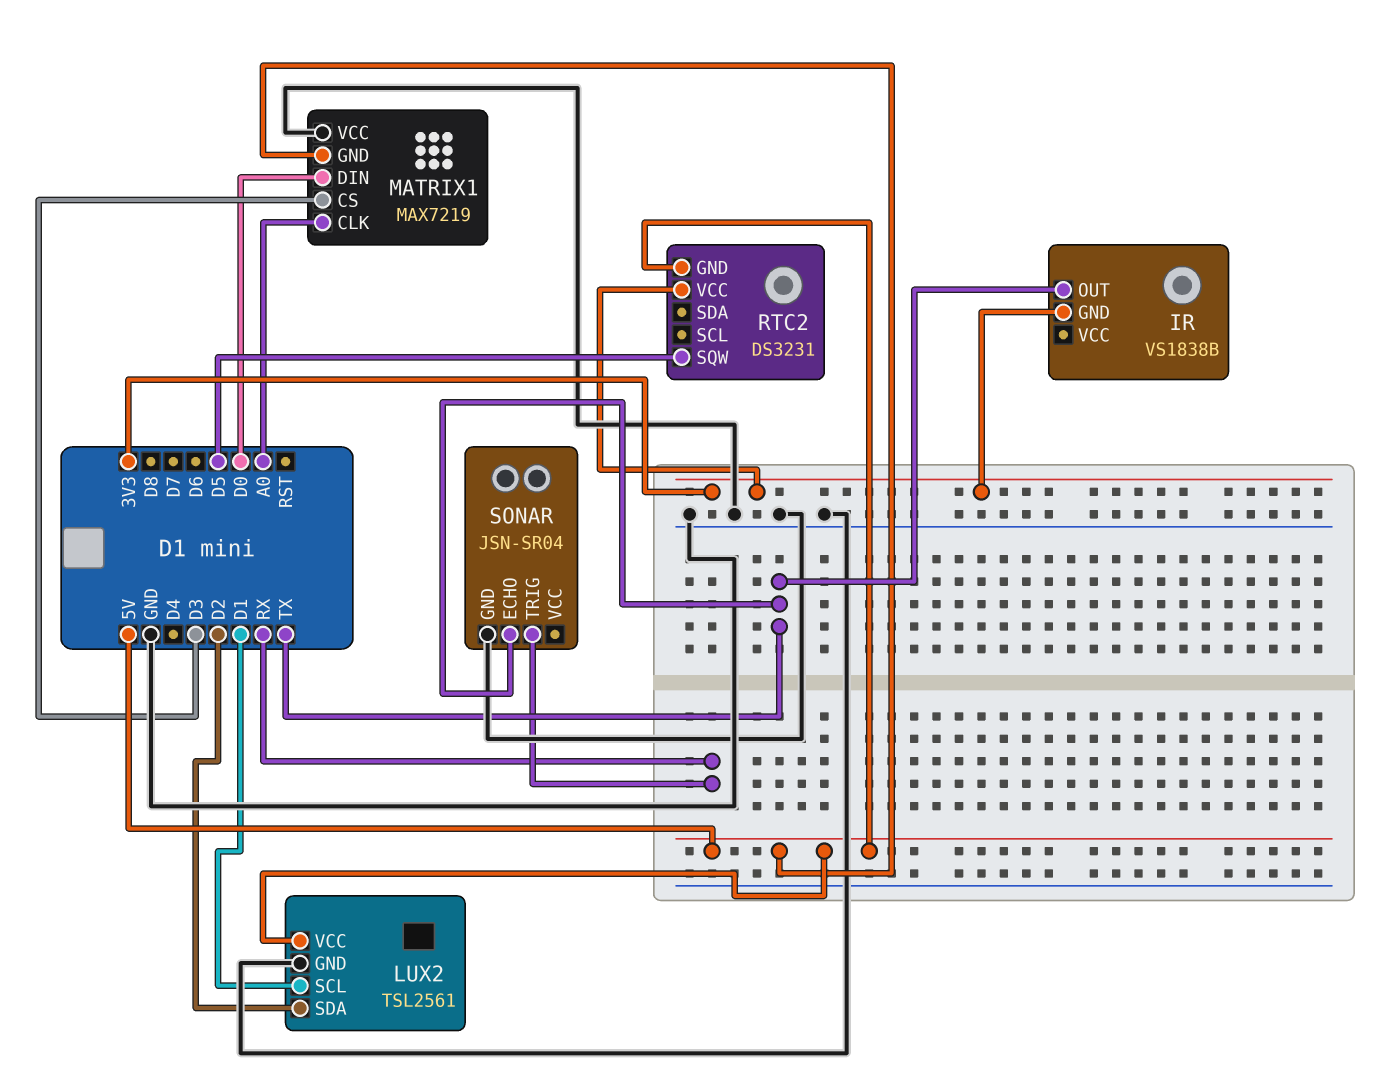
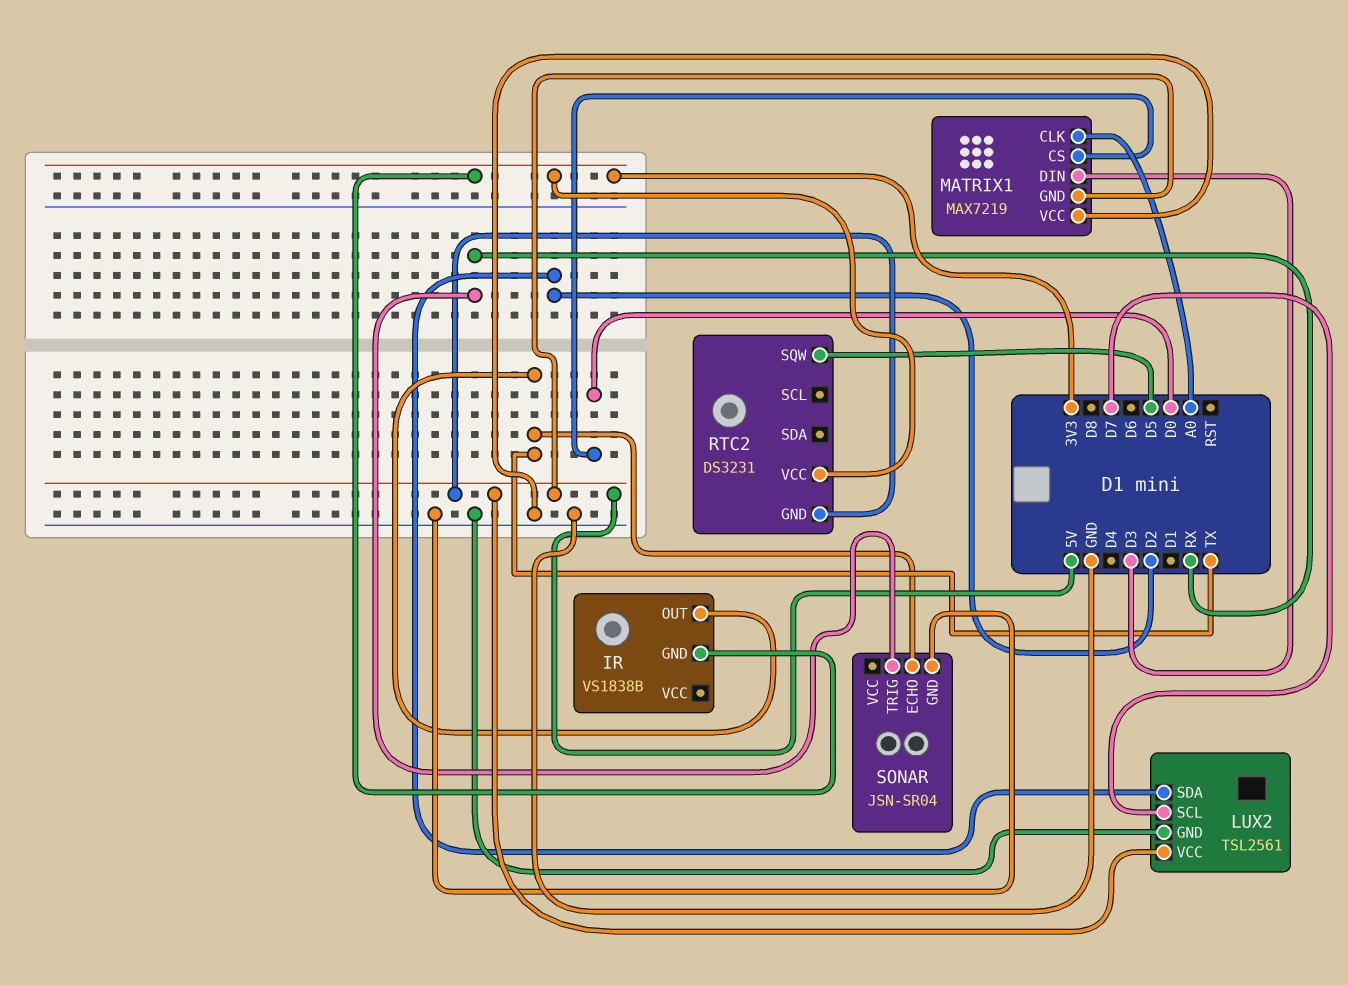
LUX2 pin SCL: D1 -> D7
MATRIX1 pin CS: D3 -> D0
MATRIX1 pin DIN: D0 -> D3

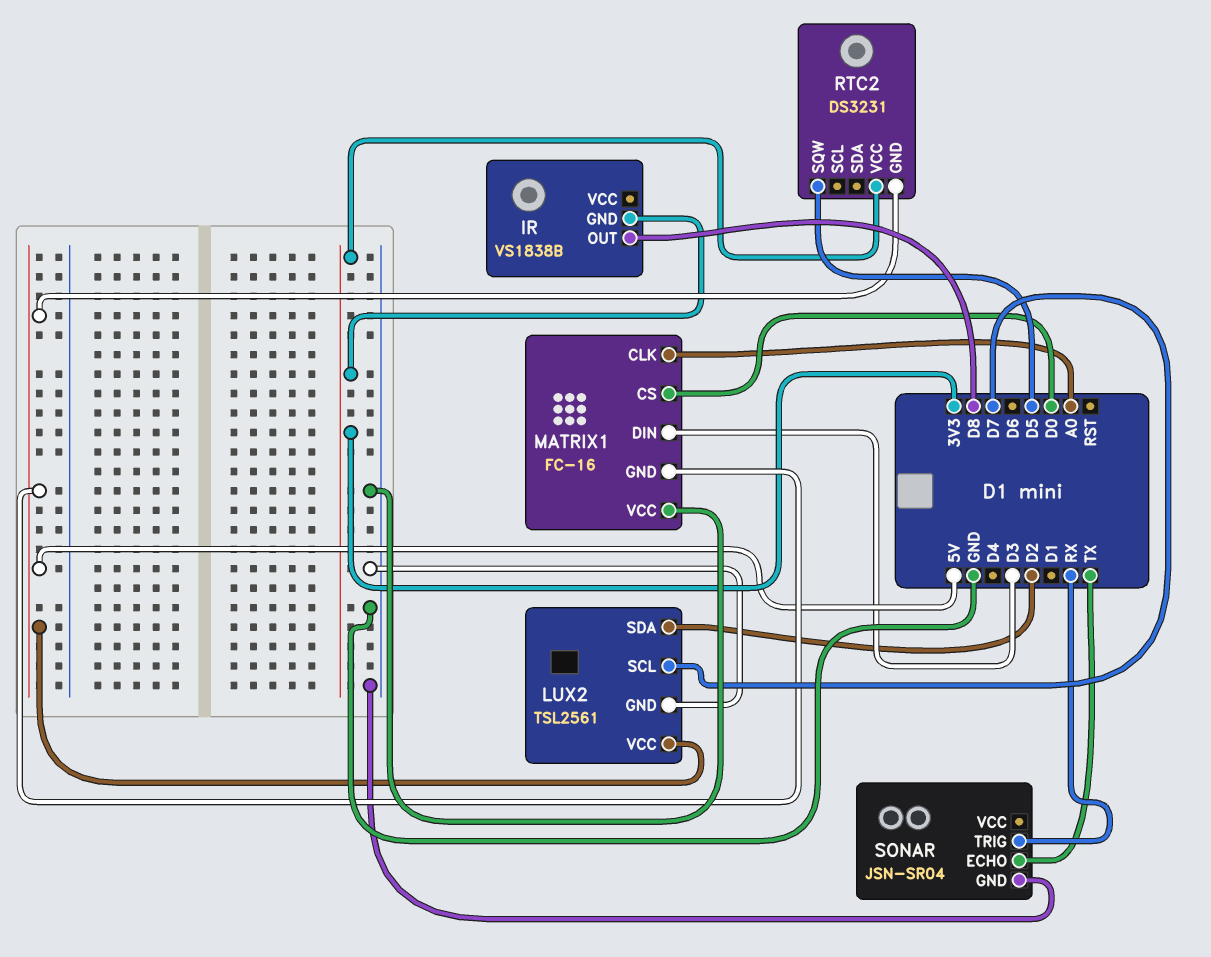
IR pin OUT: TX -> D8
MATRIX1: MAX7219 -> FC-16

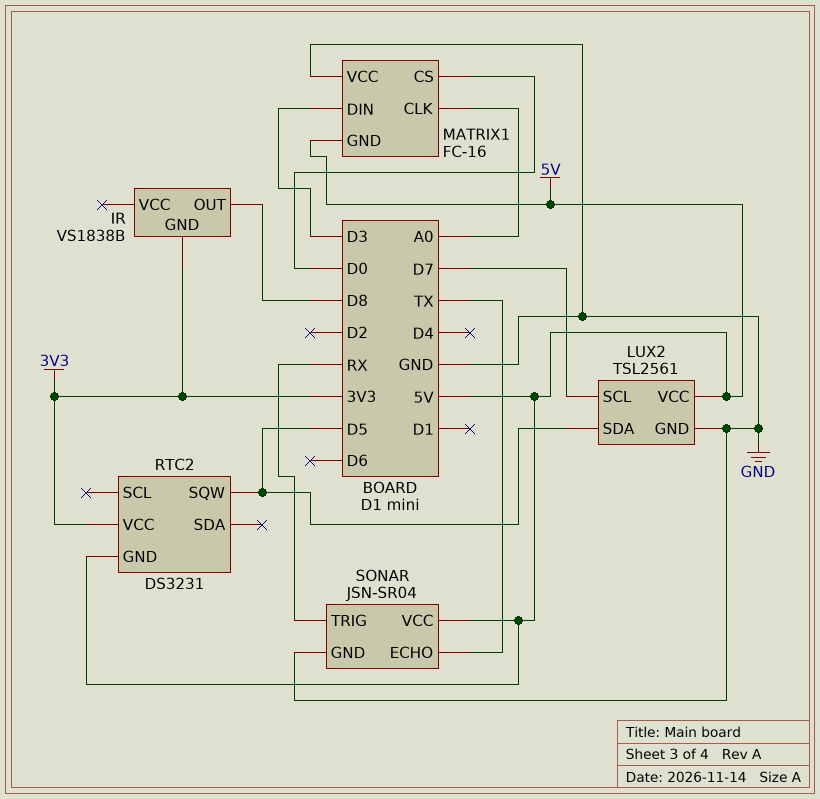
LUX2 pin SDA: D2 -> D5
SONAR pin VCC: none -> 5V

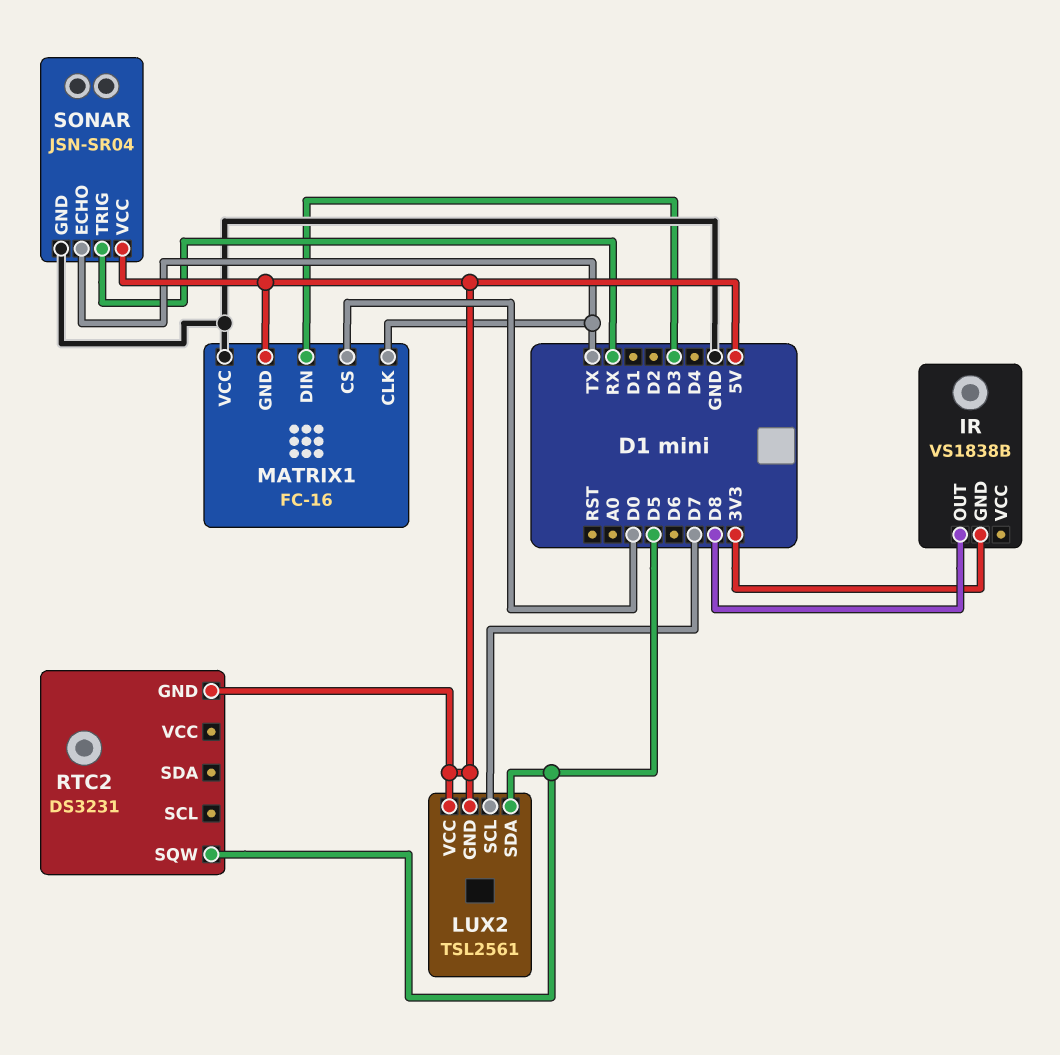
LUX2 pin GND: GND -> 5V
MATRIX1 pin CLK: A0 -> TX
RTC2 pin VCC: 3V3 -> none

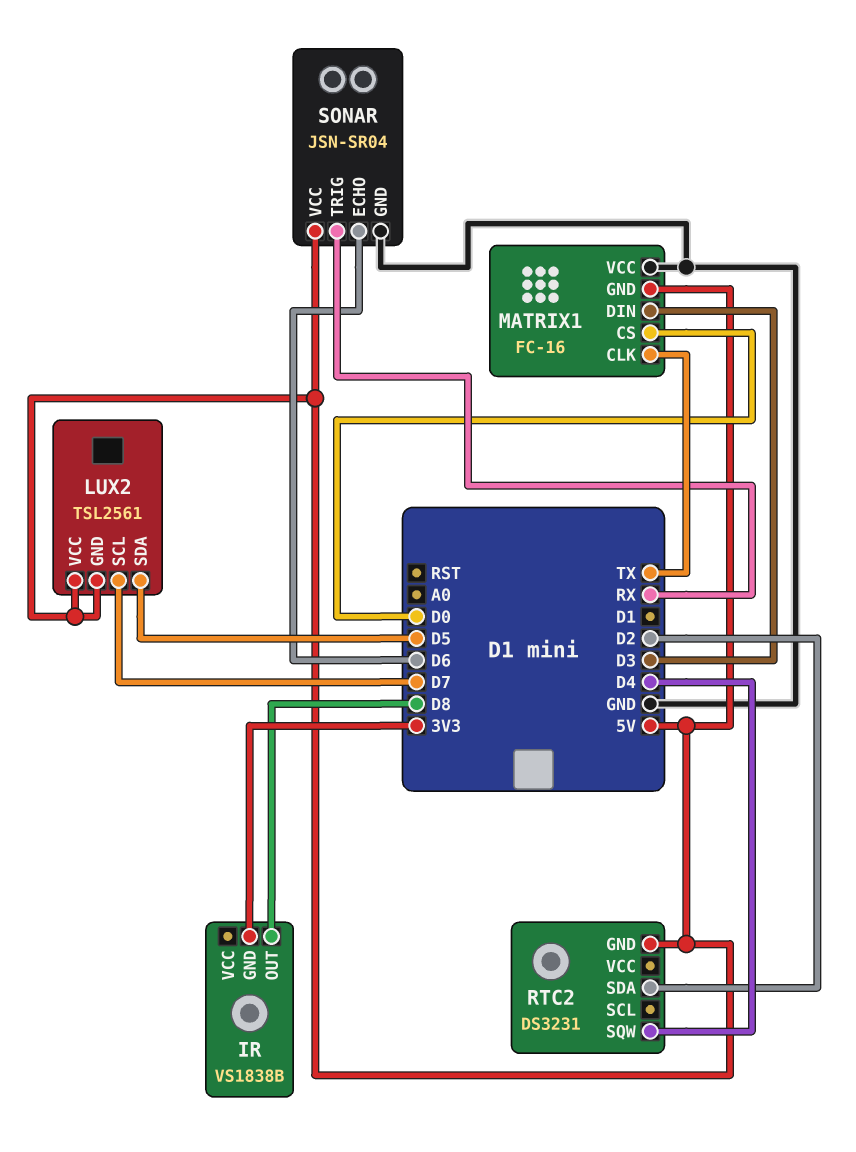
RTC2 pin SDA: none -> D2
RTC2 pin SQW: D5 -> D4
SONAR pin ECHO: TX -> D6

